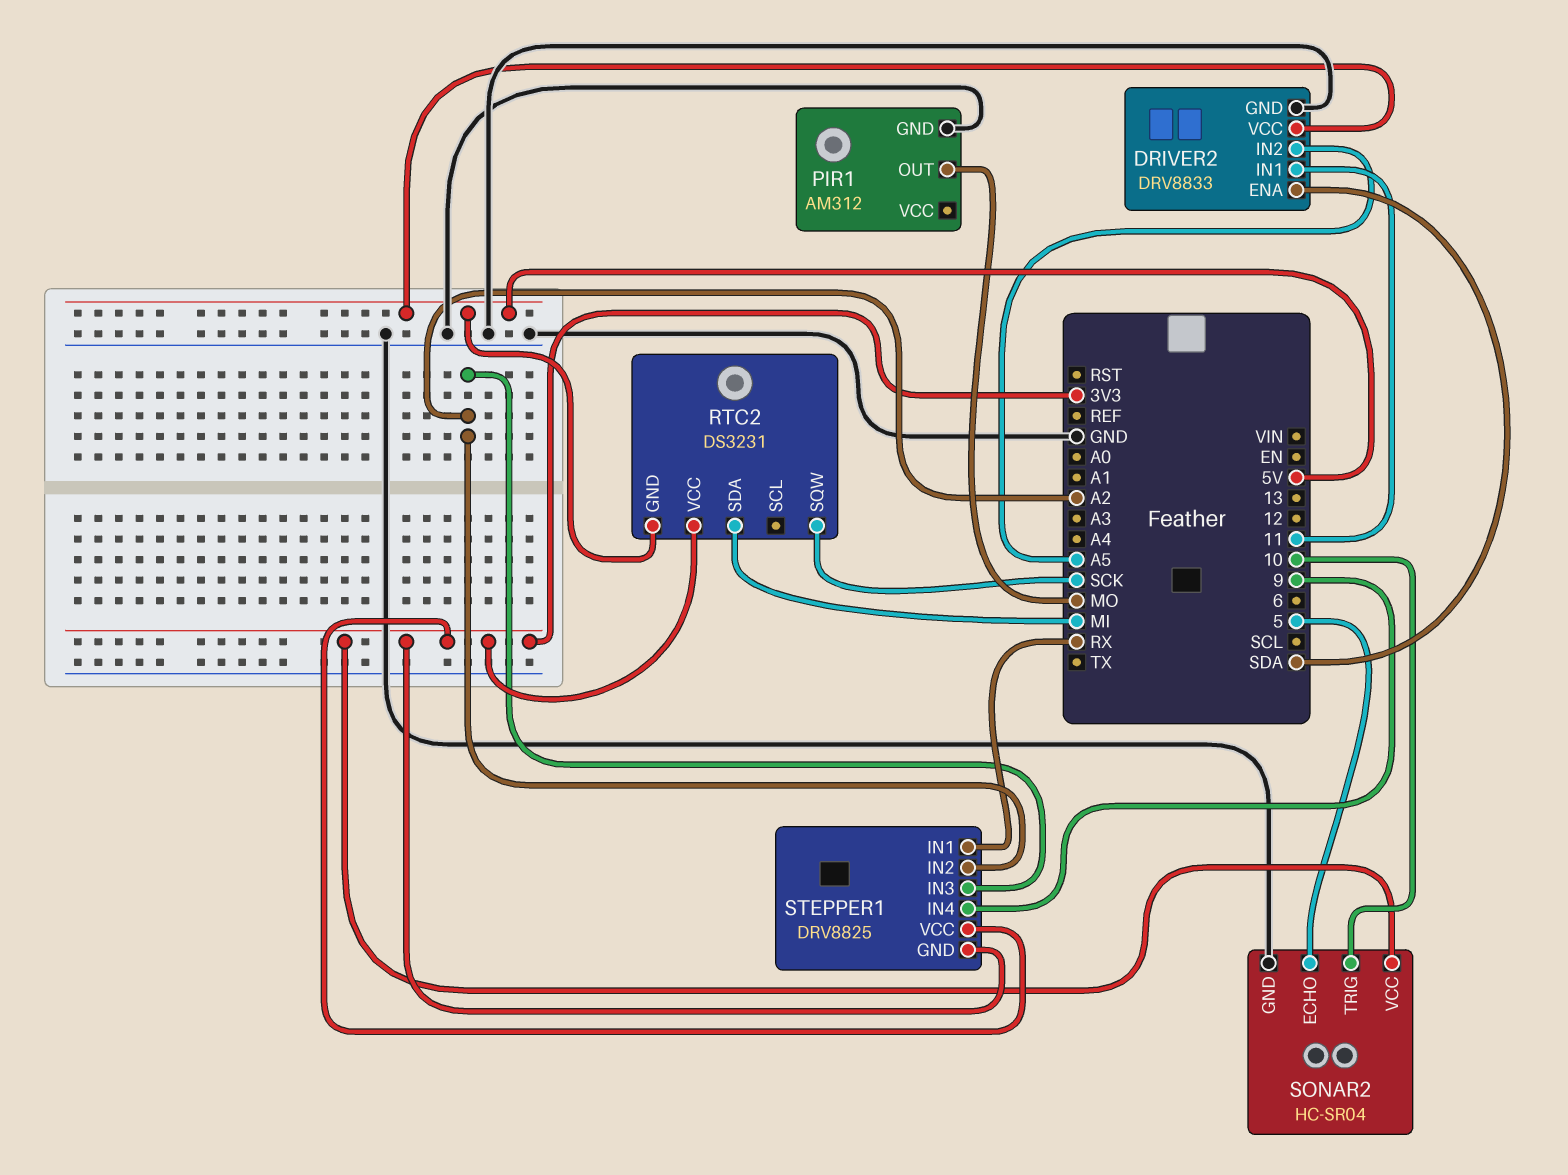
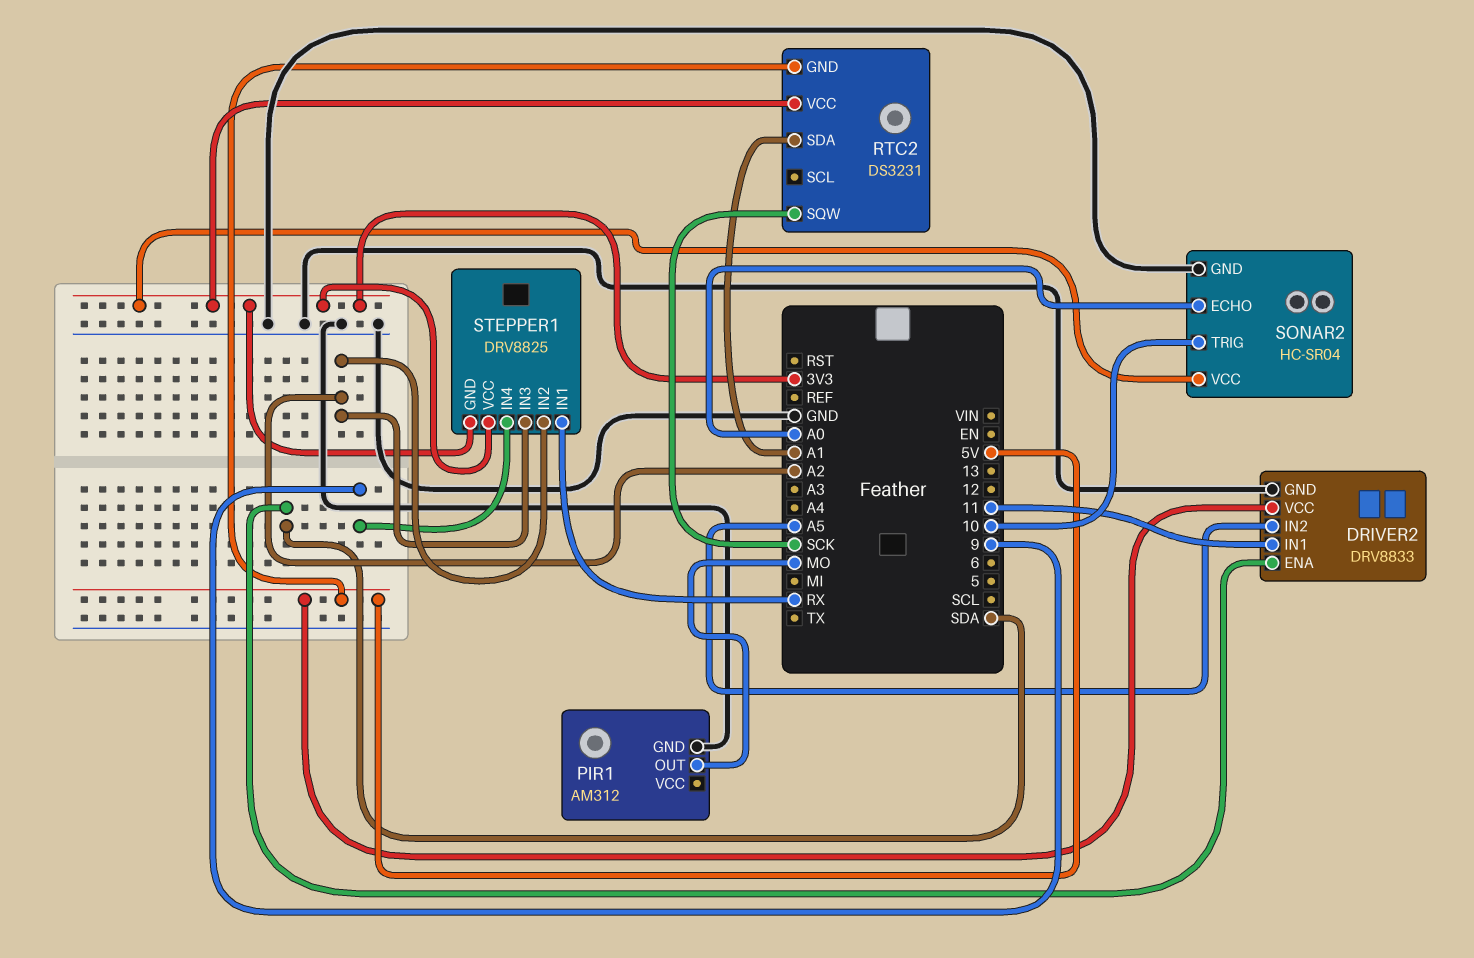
RTC2 pin SDA: MI -> A1
SONAR2 pin ECHO: 5 -> A0

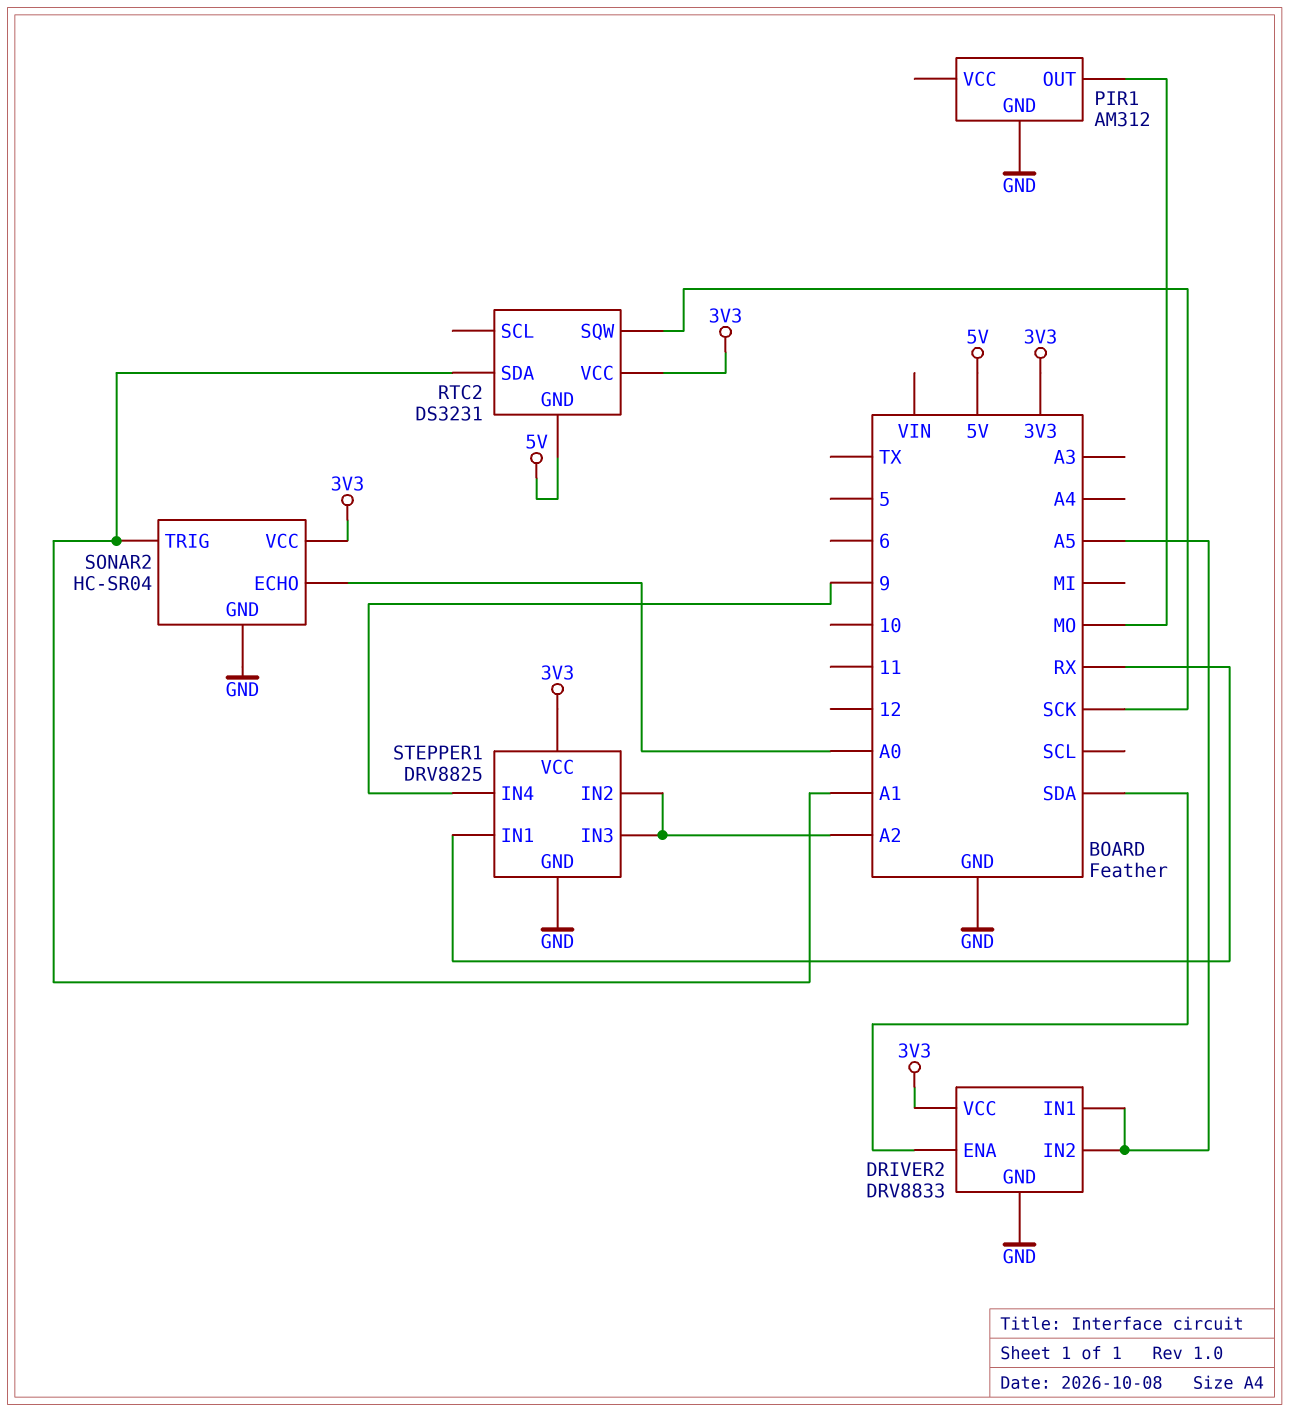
DRIVER2 pin IN1: 11 -> A5
DRIVER2 pin VCC: 5V -> 3V3
SONAR2 pin TRIG: 10 -> A1
STEPPER1 pin GND: 3V3 -> GND

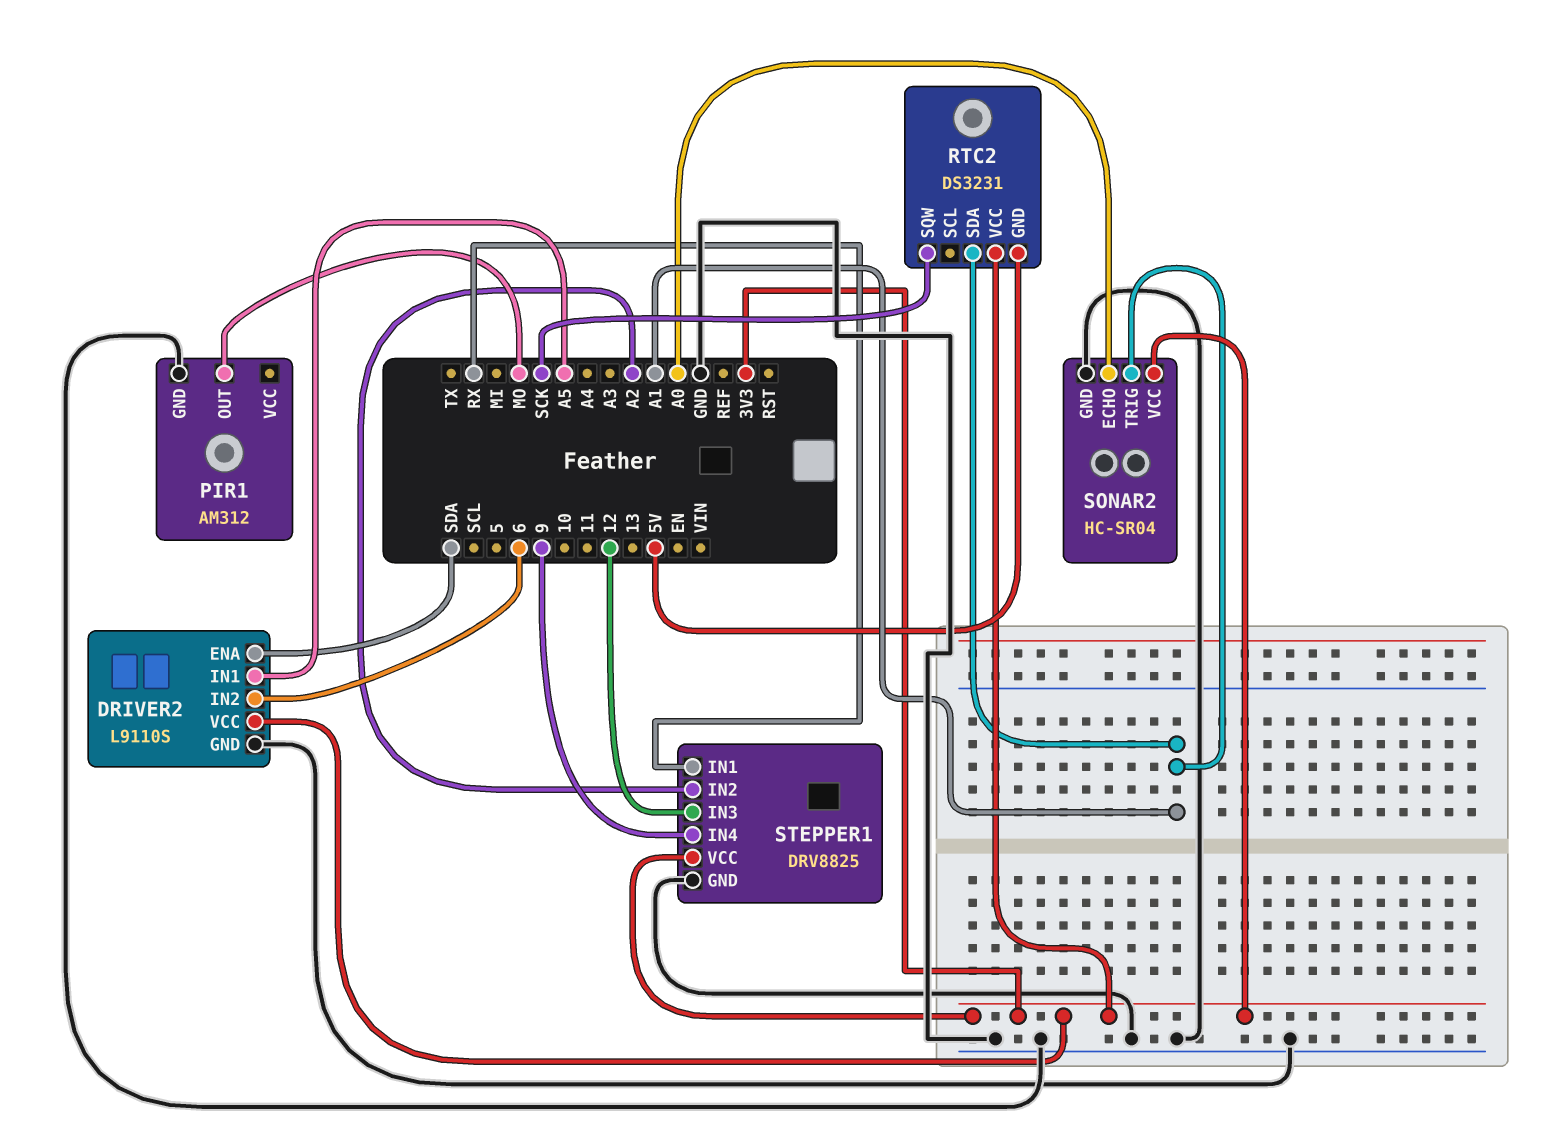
DRIVER2: DRV8833 -> L9110S
DRIVER2 pin IN2: A5 -> 6
STEPPER1 pin IN3: A2 -> 12

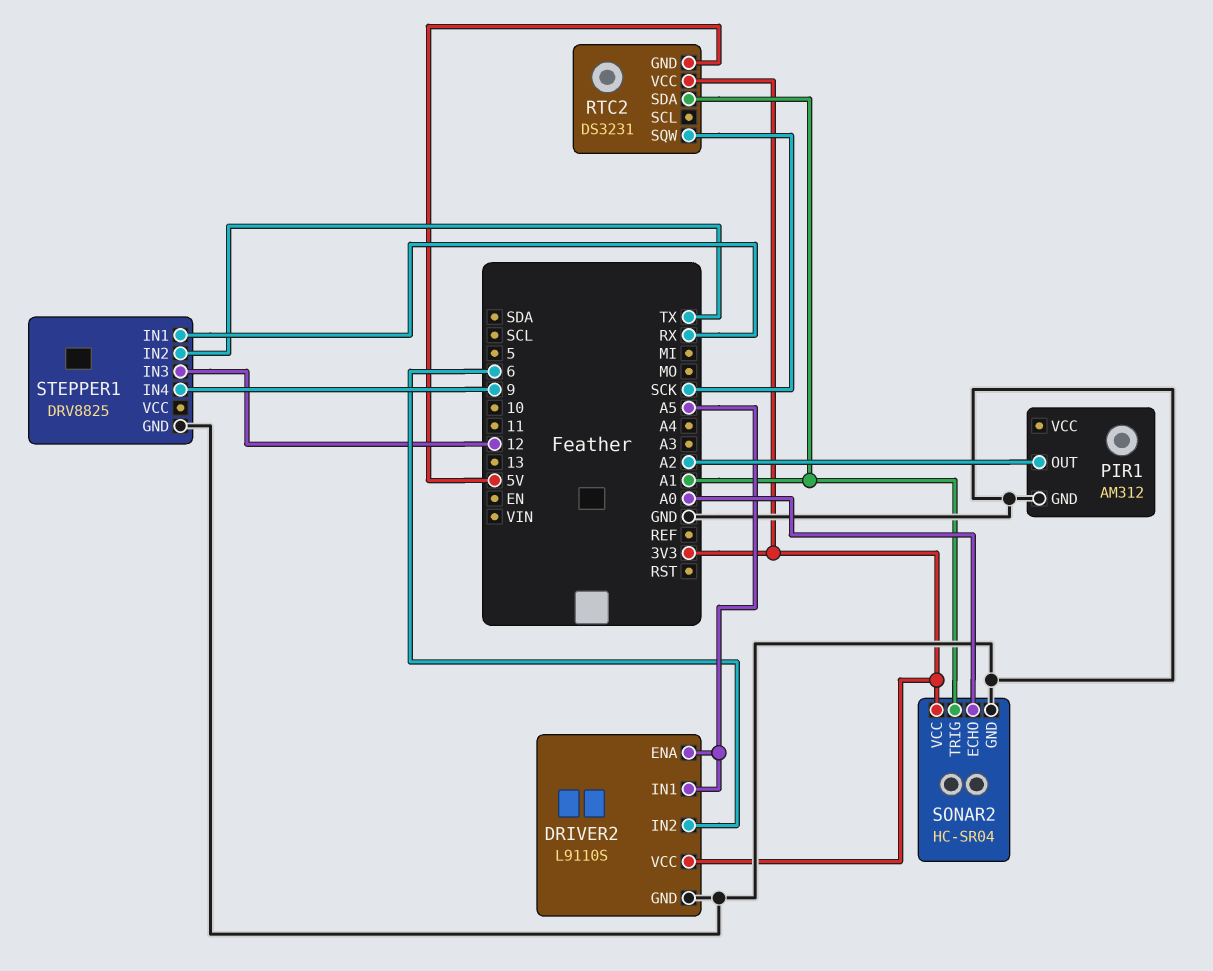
DRIVER2 pin ENA: SDA -> A5
PIR1 pin OUT: MO -> A2
STEPPER1 pin IN2: A2 -> TX
STEPPER1 pin VCC: 3V3 -> none

